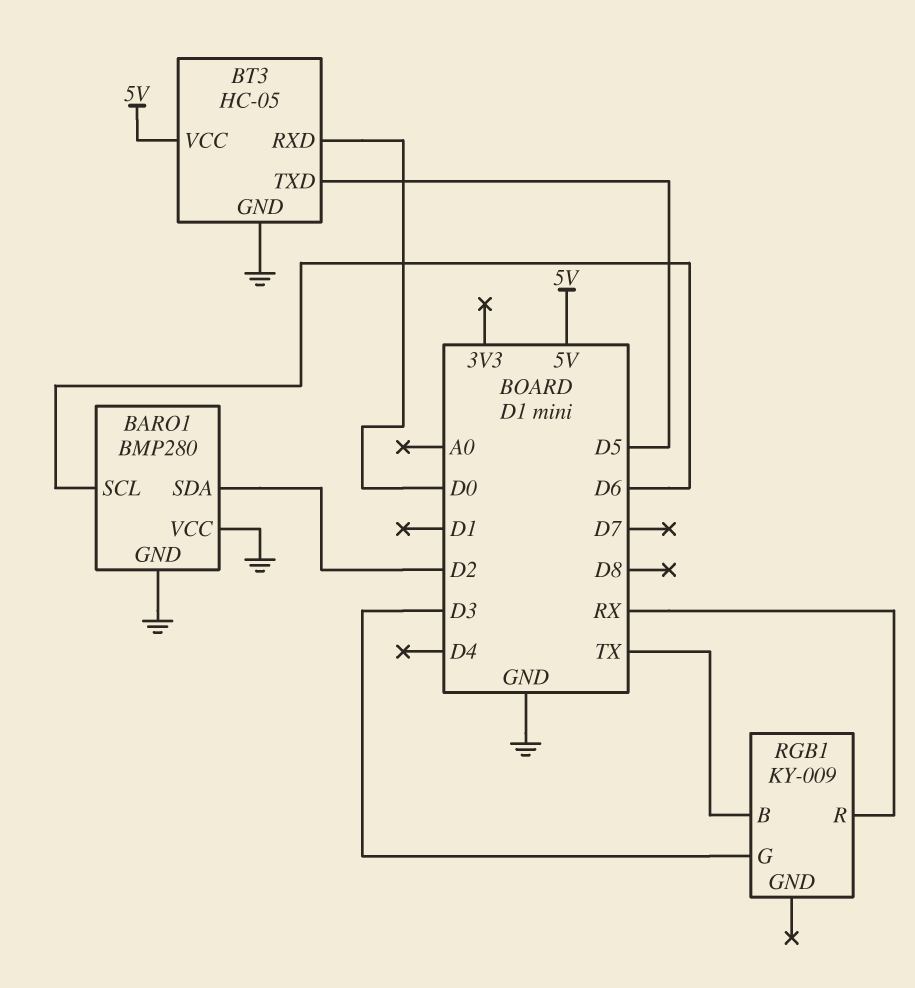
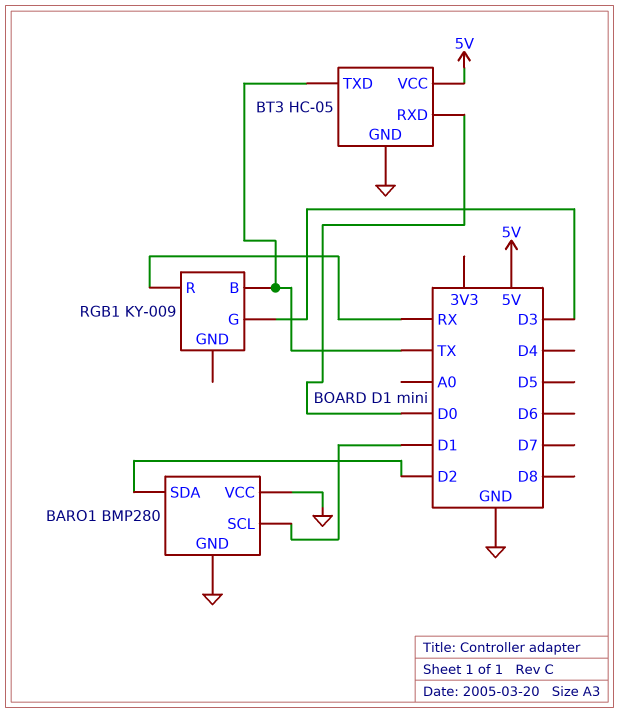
BARO1 pin SCL: D6 -> D1
BT3 pin TXD: D5 -> TX

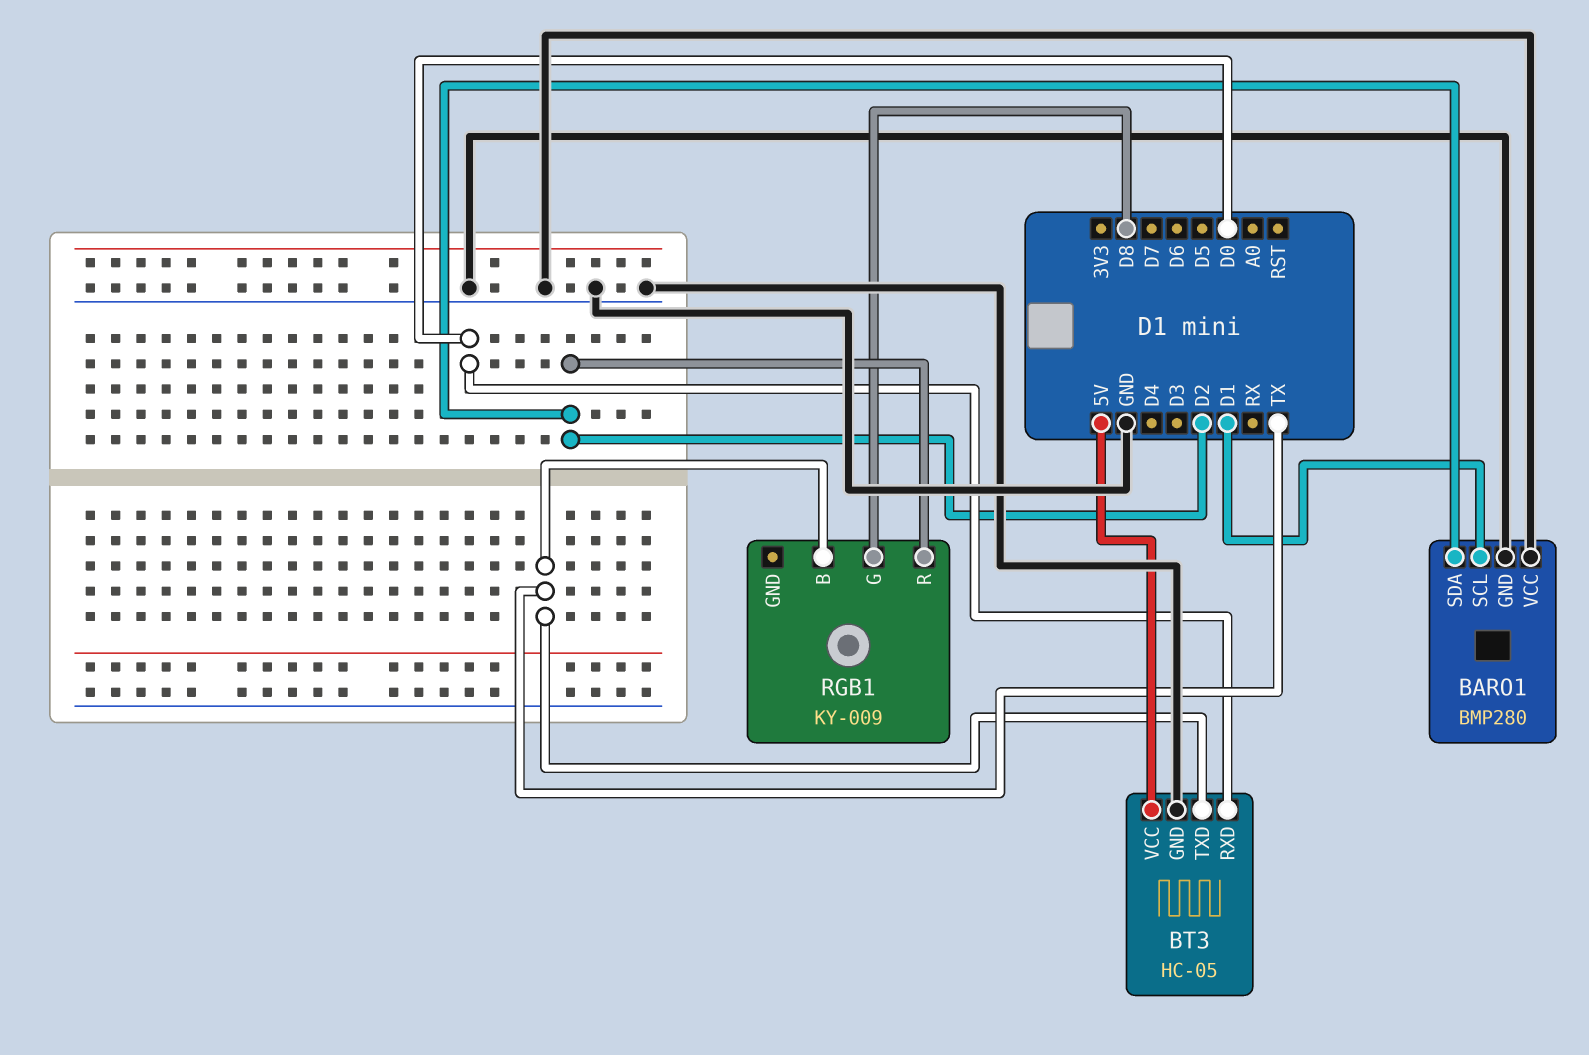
RGB1 pin G: D3 -> D8
RGB1 pin R: RX -> D2

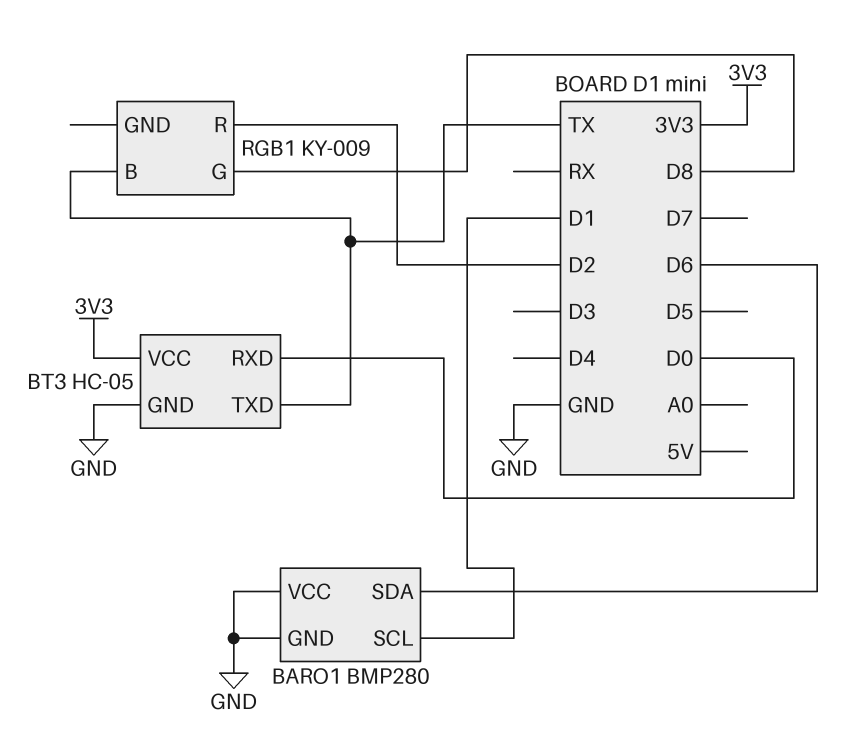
BARO1 pin SDA: D2 -> D6
BT3 pin VCC: 5V -> 3V3

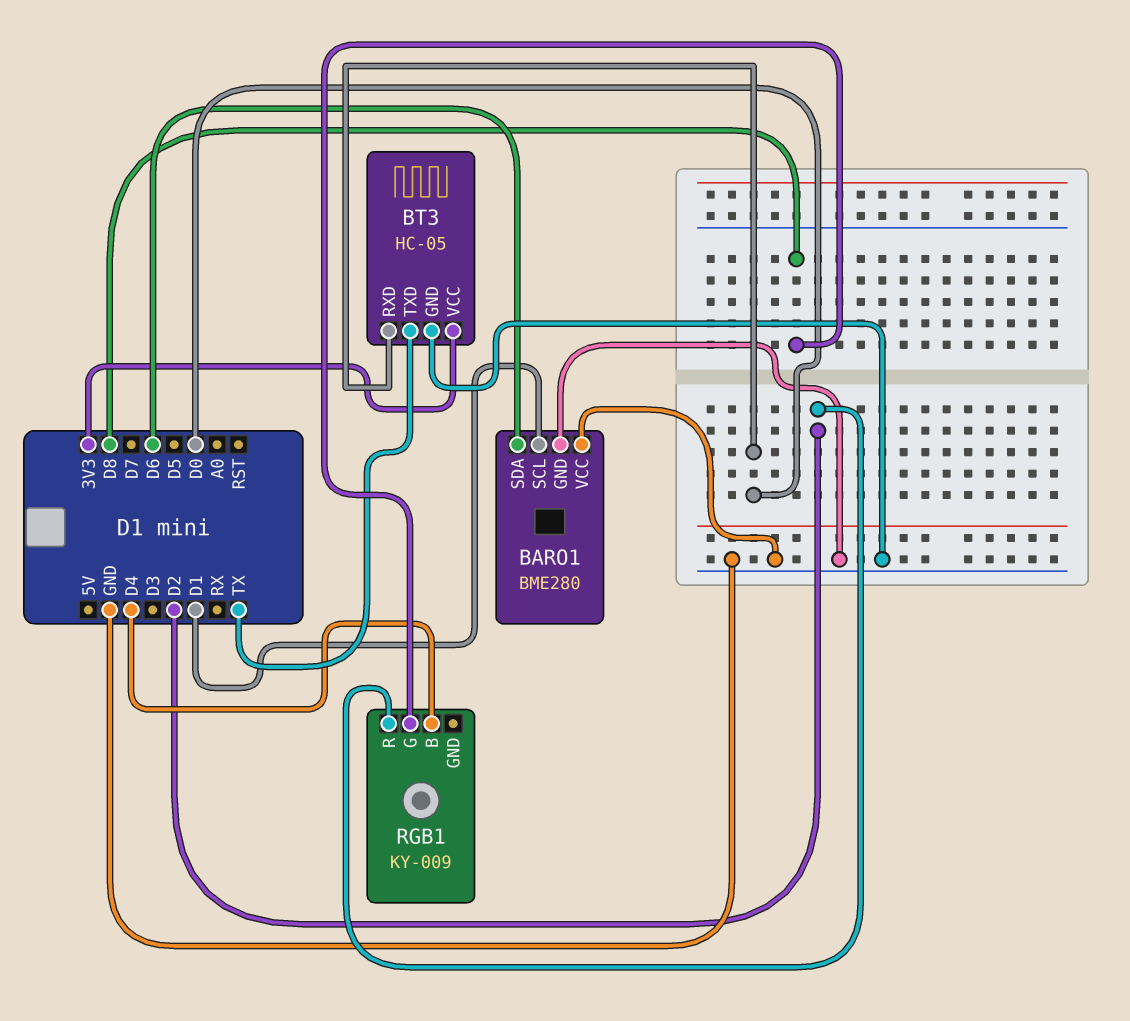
BARO1: BMP280 -> BME280
RGB1 pin B: TX -> D4

